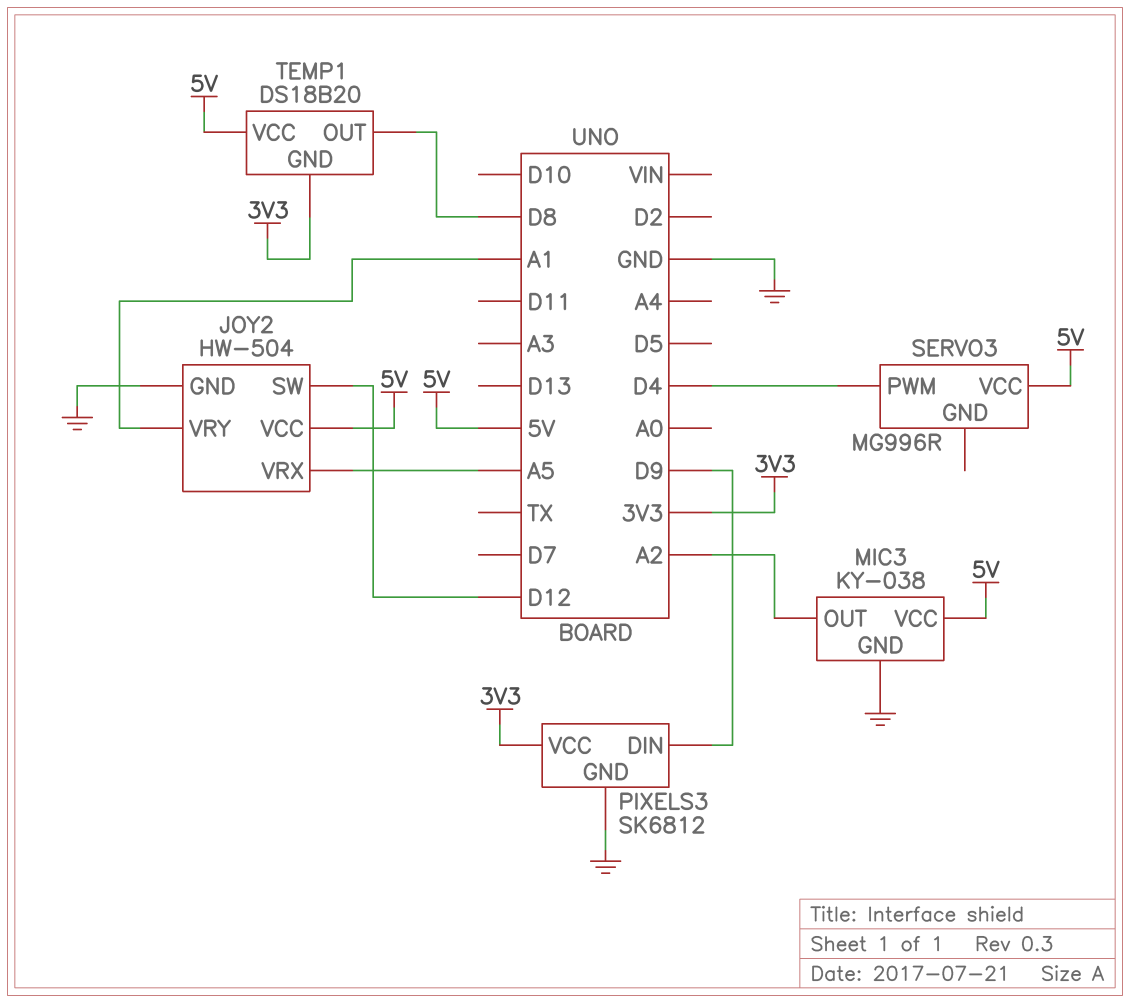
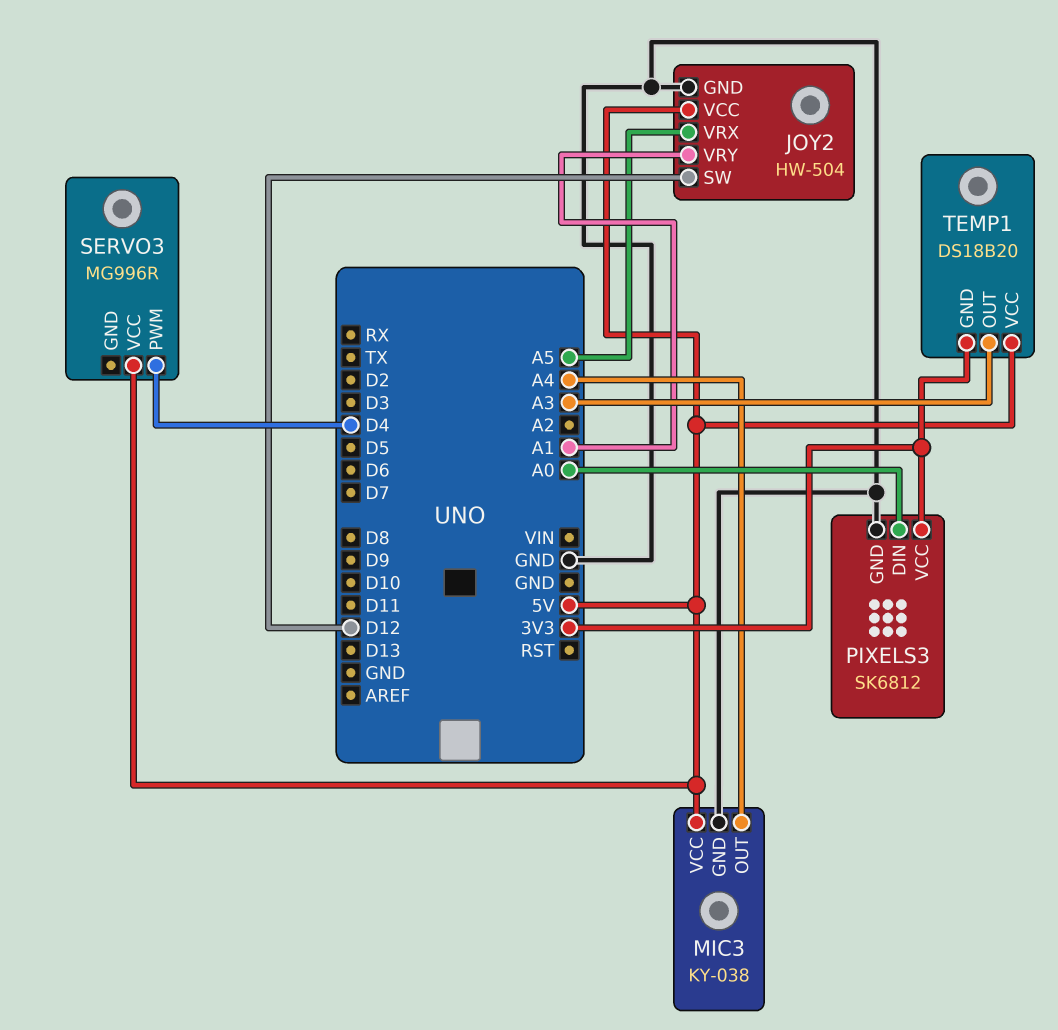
MIC3 pin OUT: A2 -> A4
PIXELS3 pin DIN: D9 -> A0
TEMP1 pin OUT: D8 -> A3

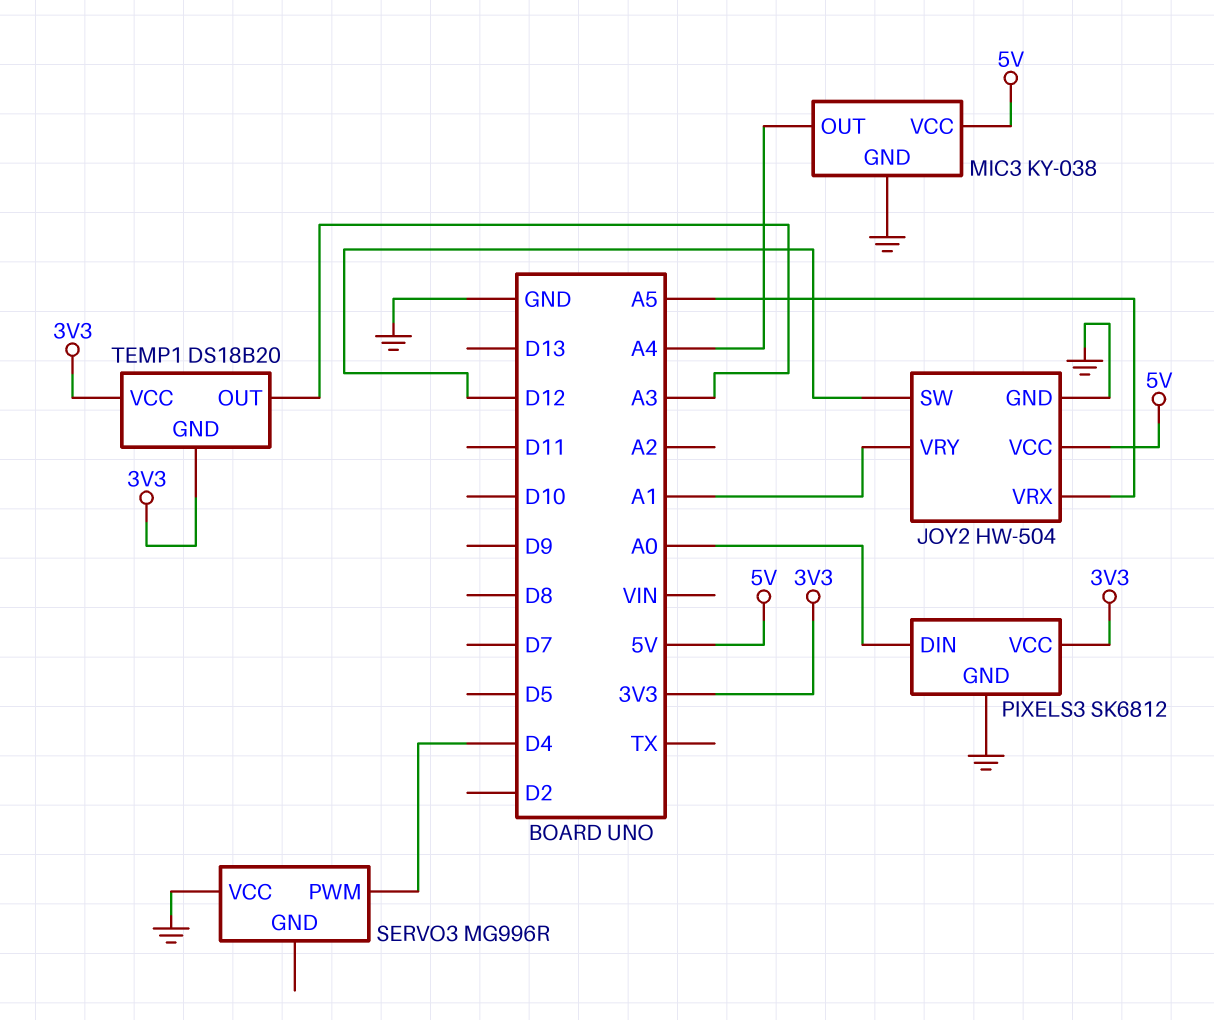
SERVO3 pin VCC: 5V -> GND
TEMP1 pin VCC: 5V -> 3V3

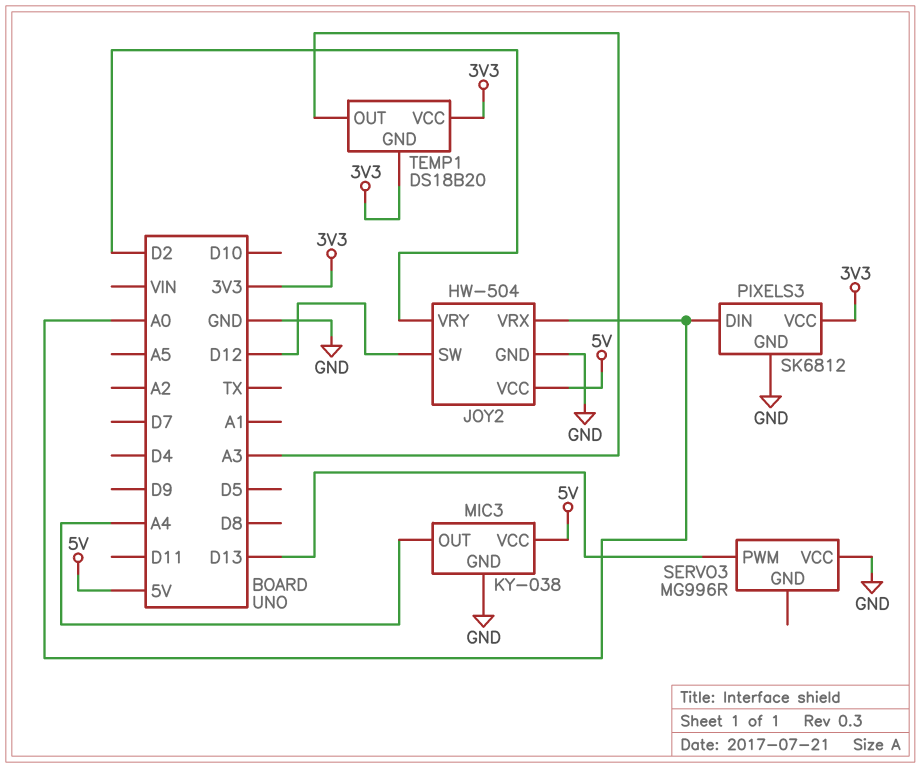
JOY2 pin VRX: A5 -> A0
JOY2 pin VRY: A1 -> D2
SERVO3 pin PWM: D4 -> D13

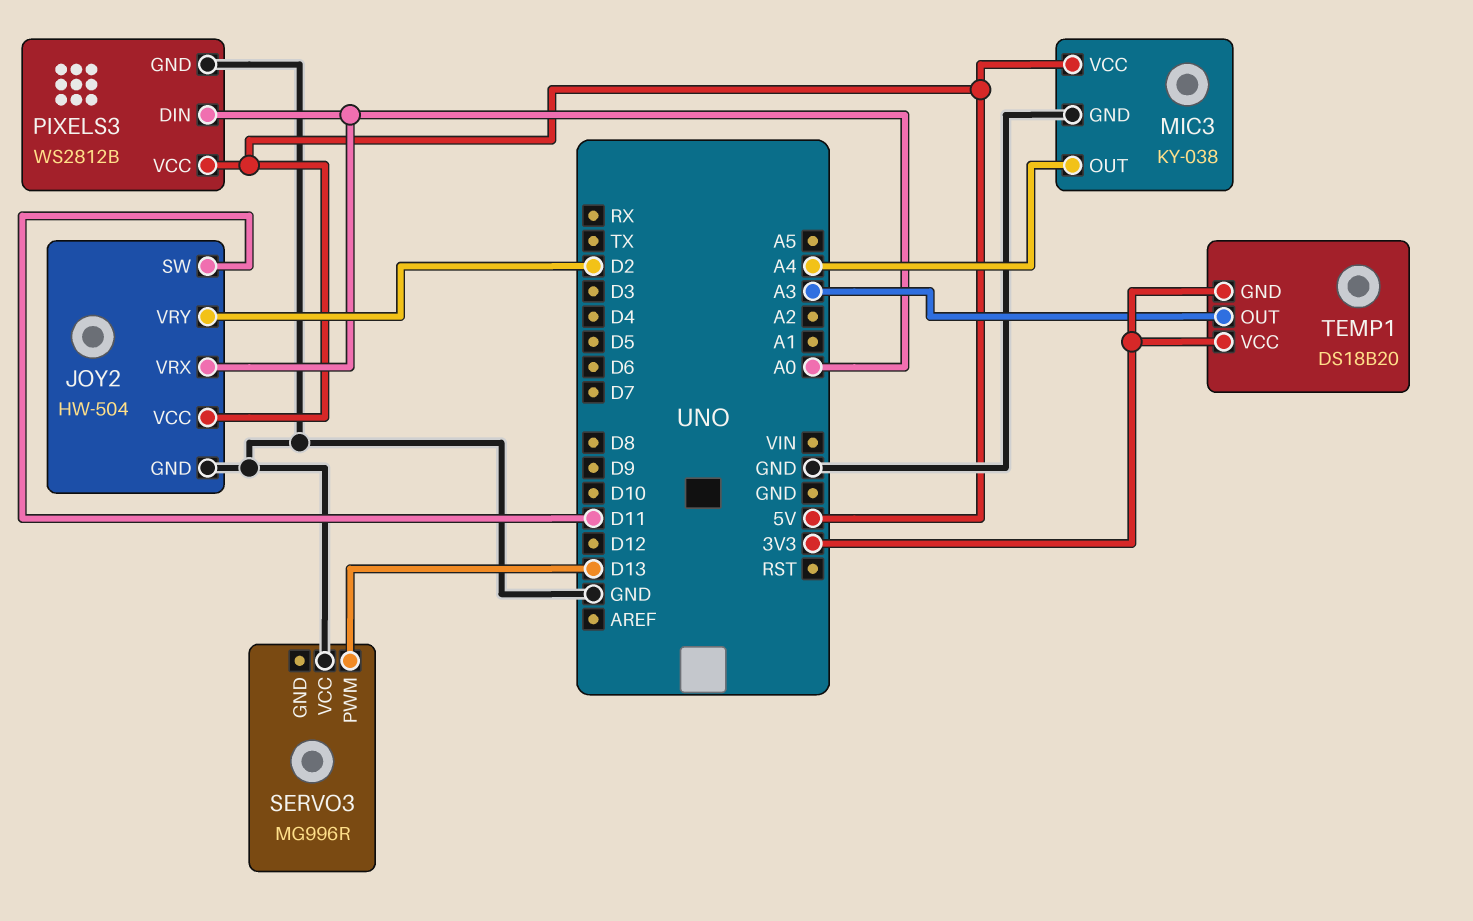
JOY2 pin SW: D12 -> D11
PIXELS3: SK6812 -> WS2812B
PIXELS3 pin VCC: 3V3 -> 5V

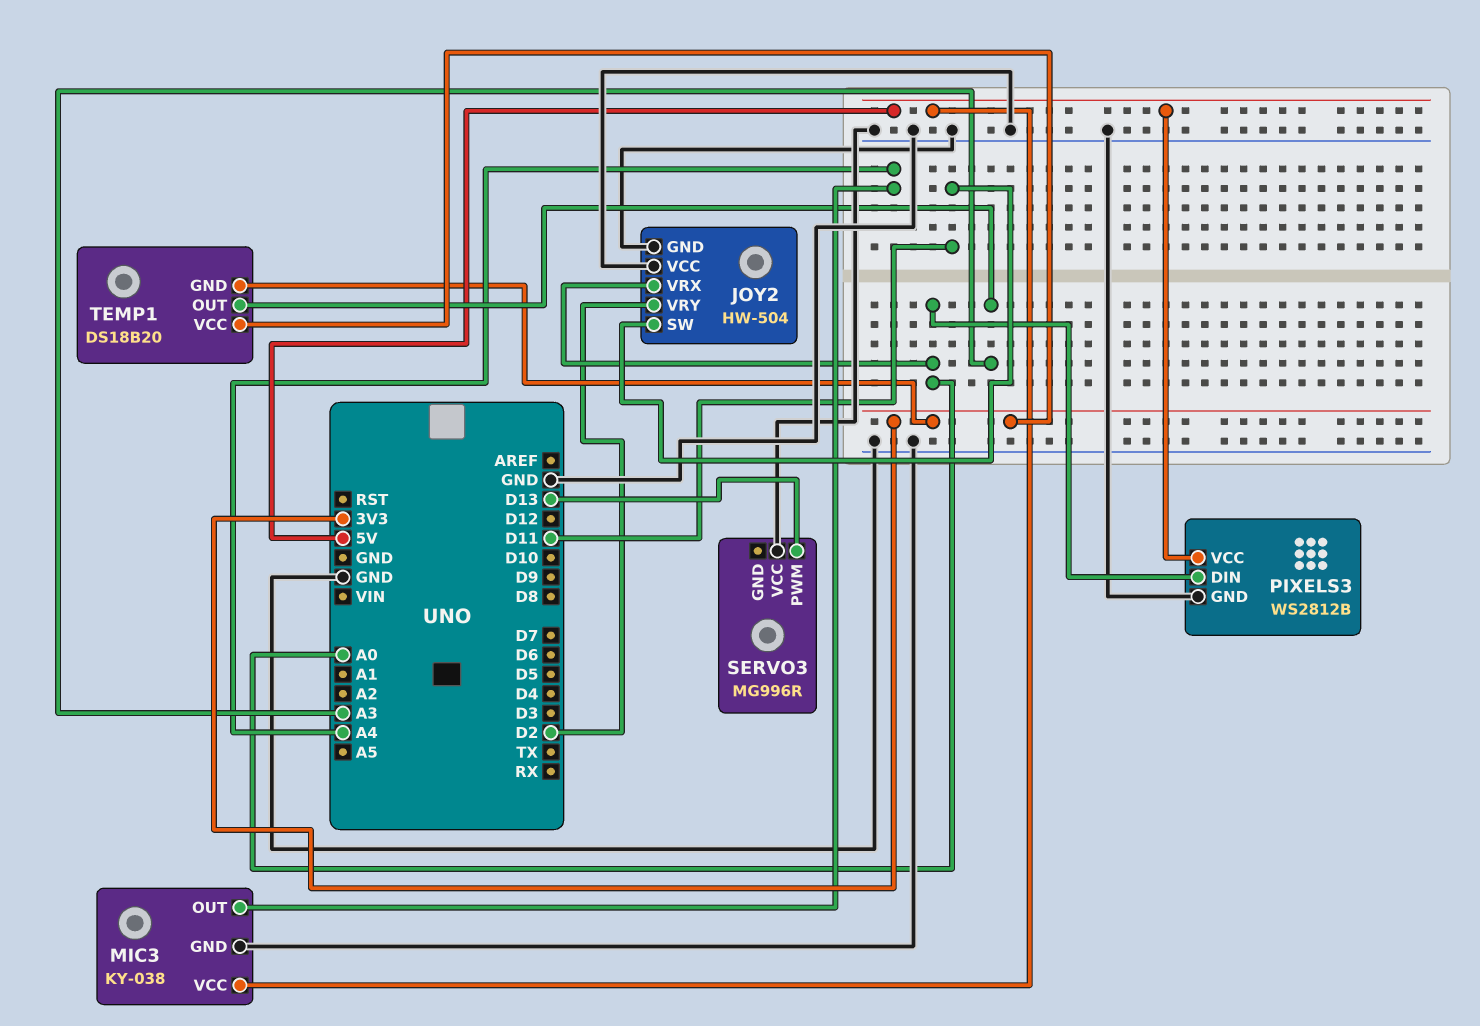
JOY2 pin VCC: 5V -> GND

